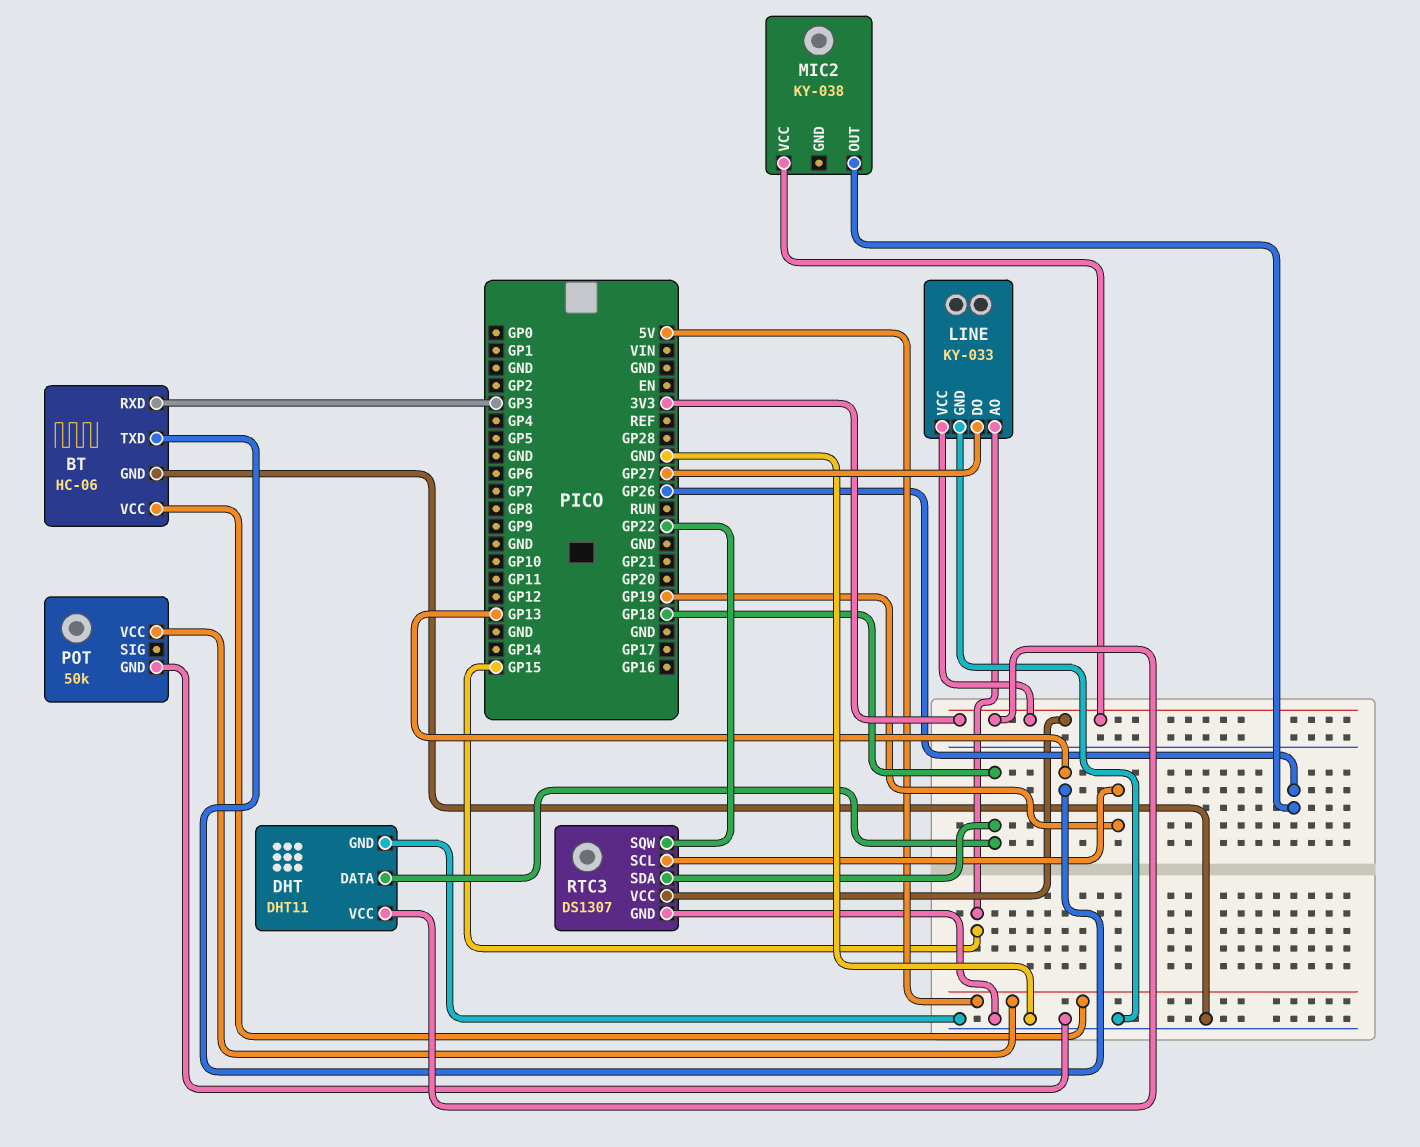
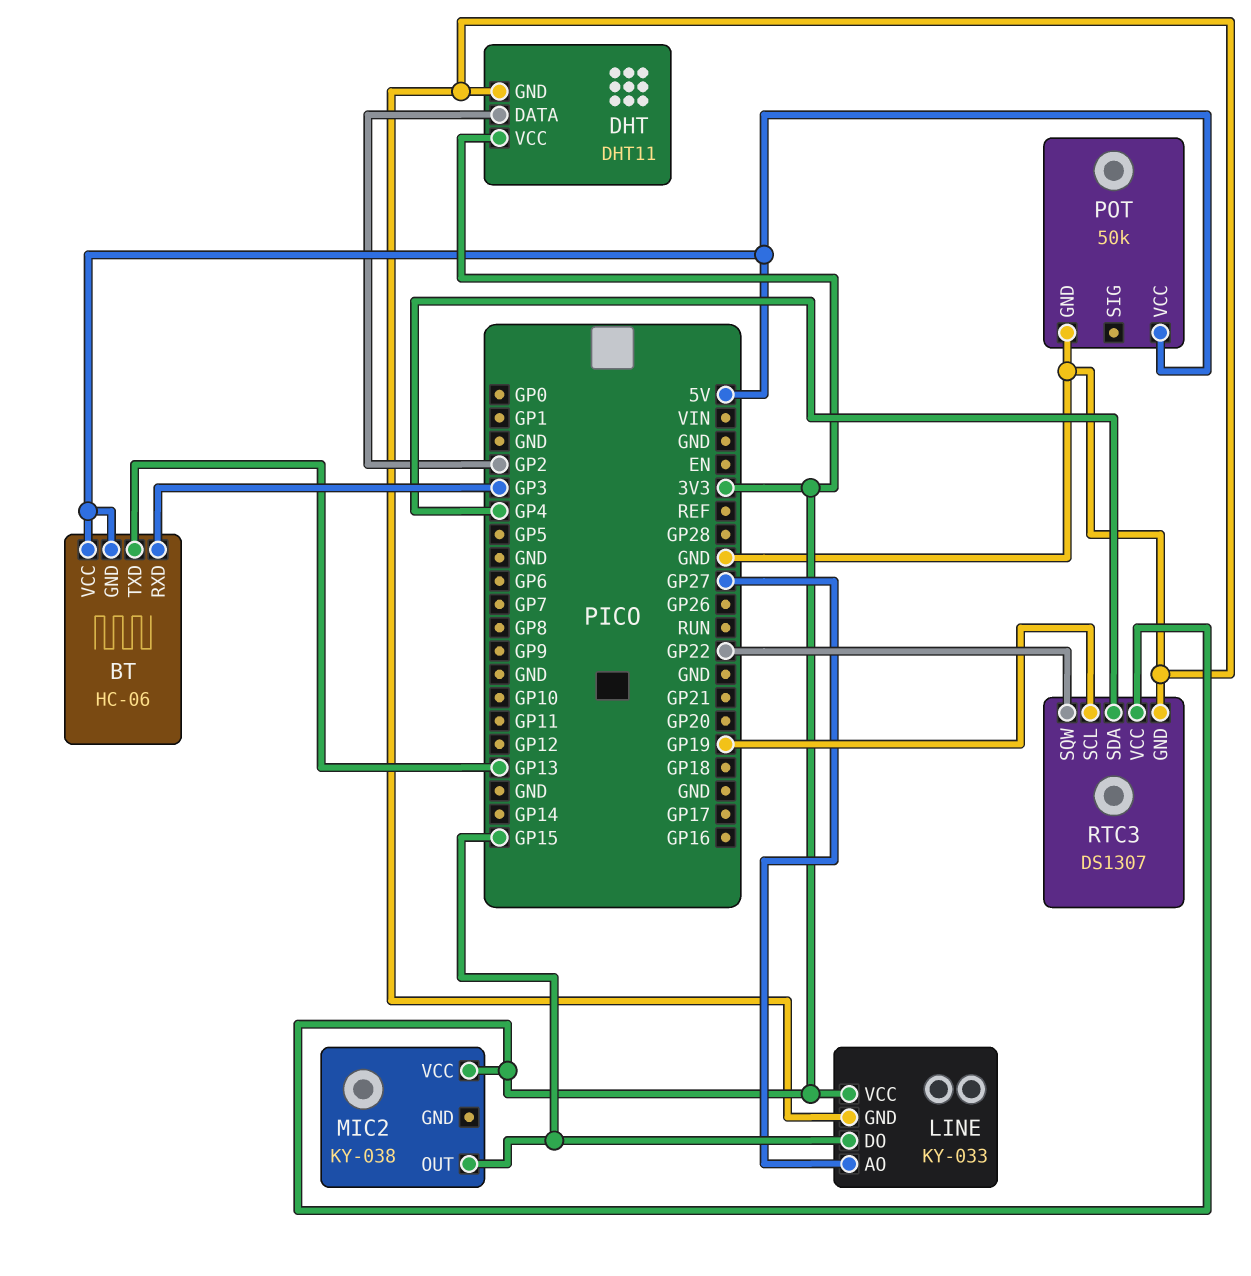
BT pin GND: GND -> 5V
DHT pin DATA: GP18 -> GP2
LINE pin AO: GP15 -> GP27
LINE pin DO: GP27 -> GP15
MIC2 pin OUT: GP26 -> GP15
RTC3 pin SDA: GP18 -> GP4

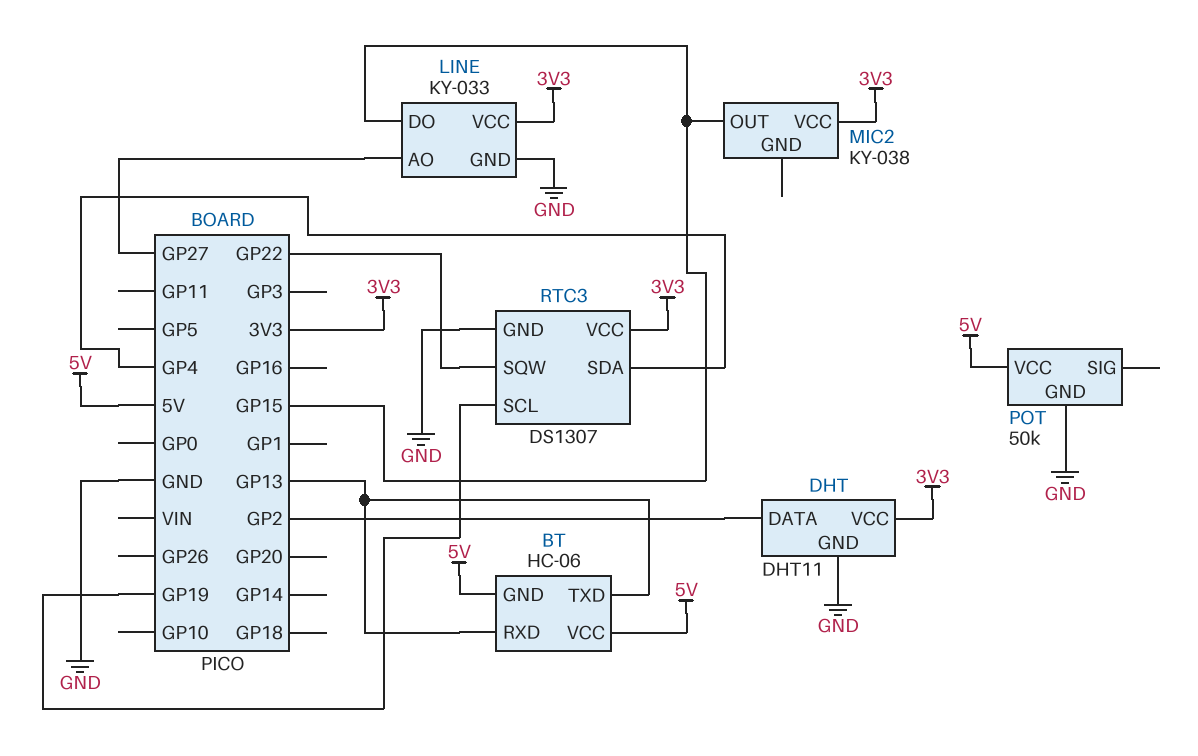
BT pin RXD: GP3 -> GP13

